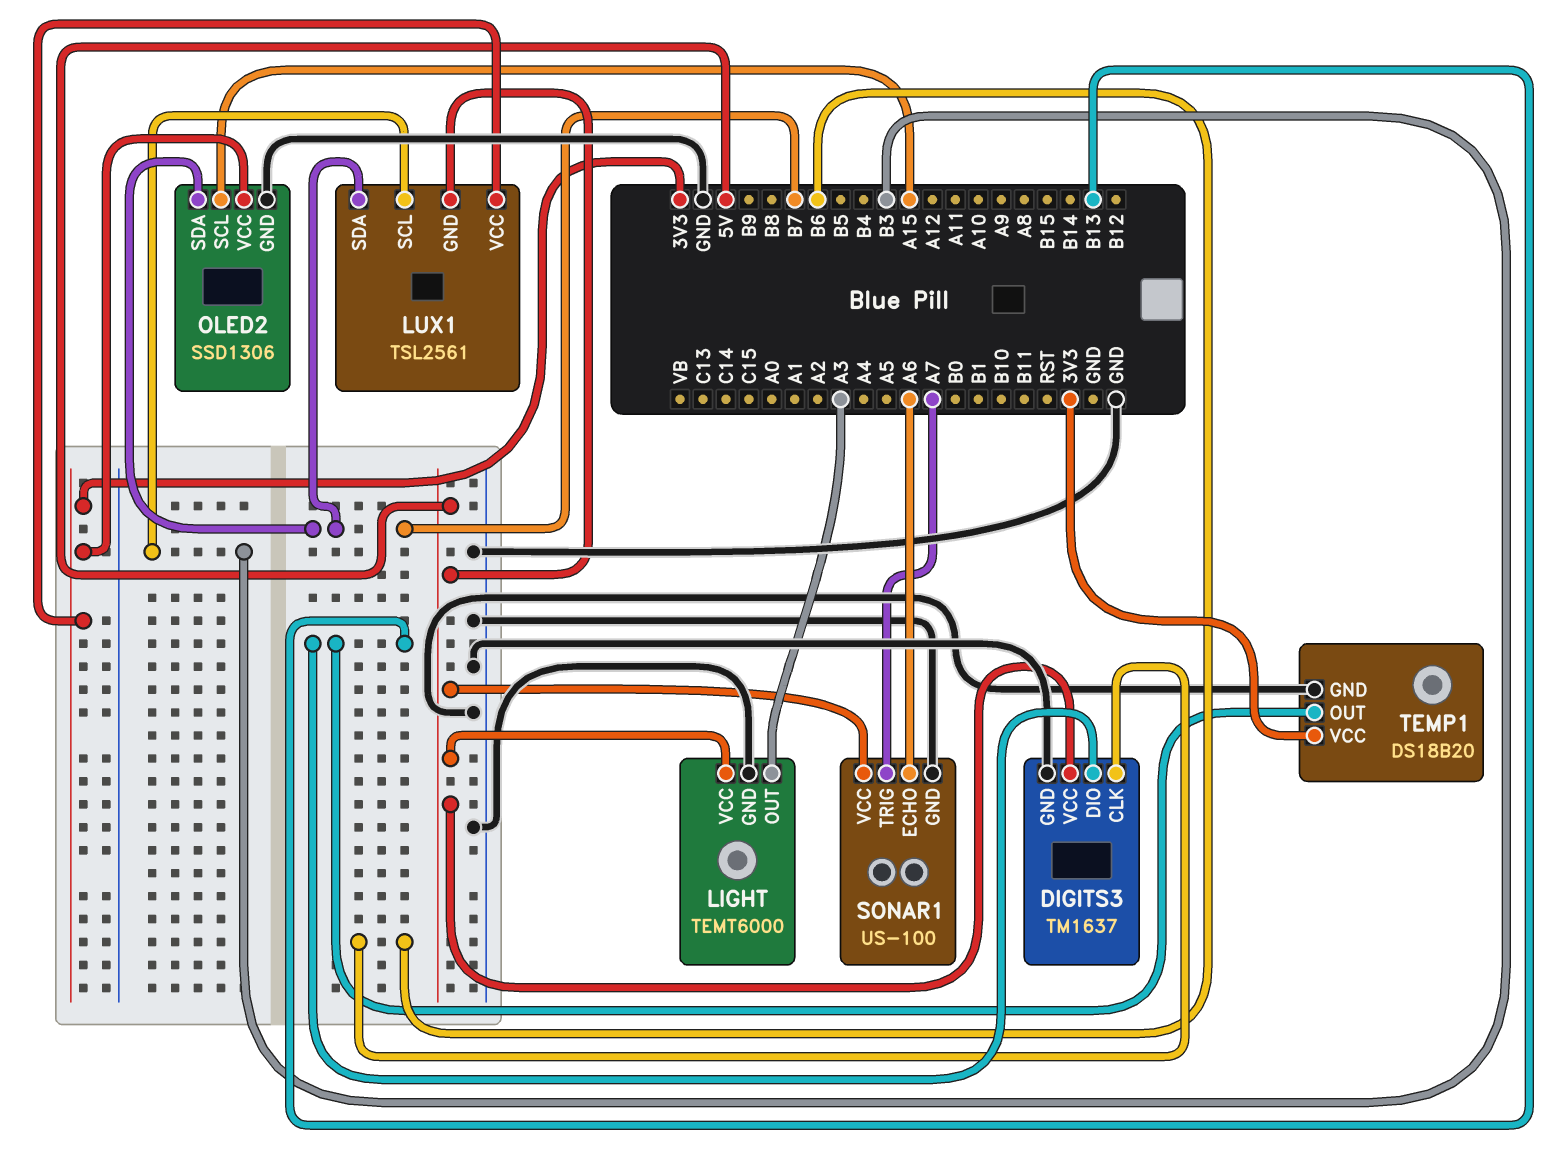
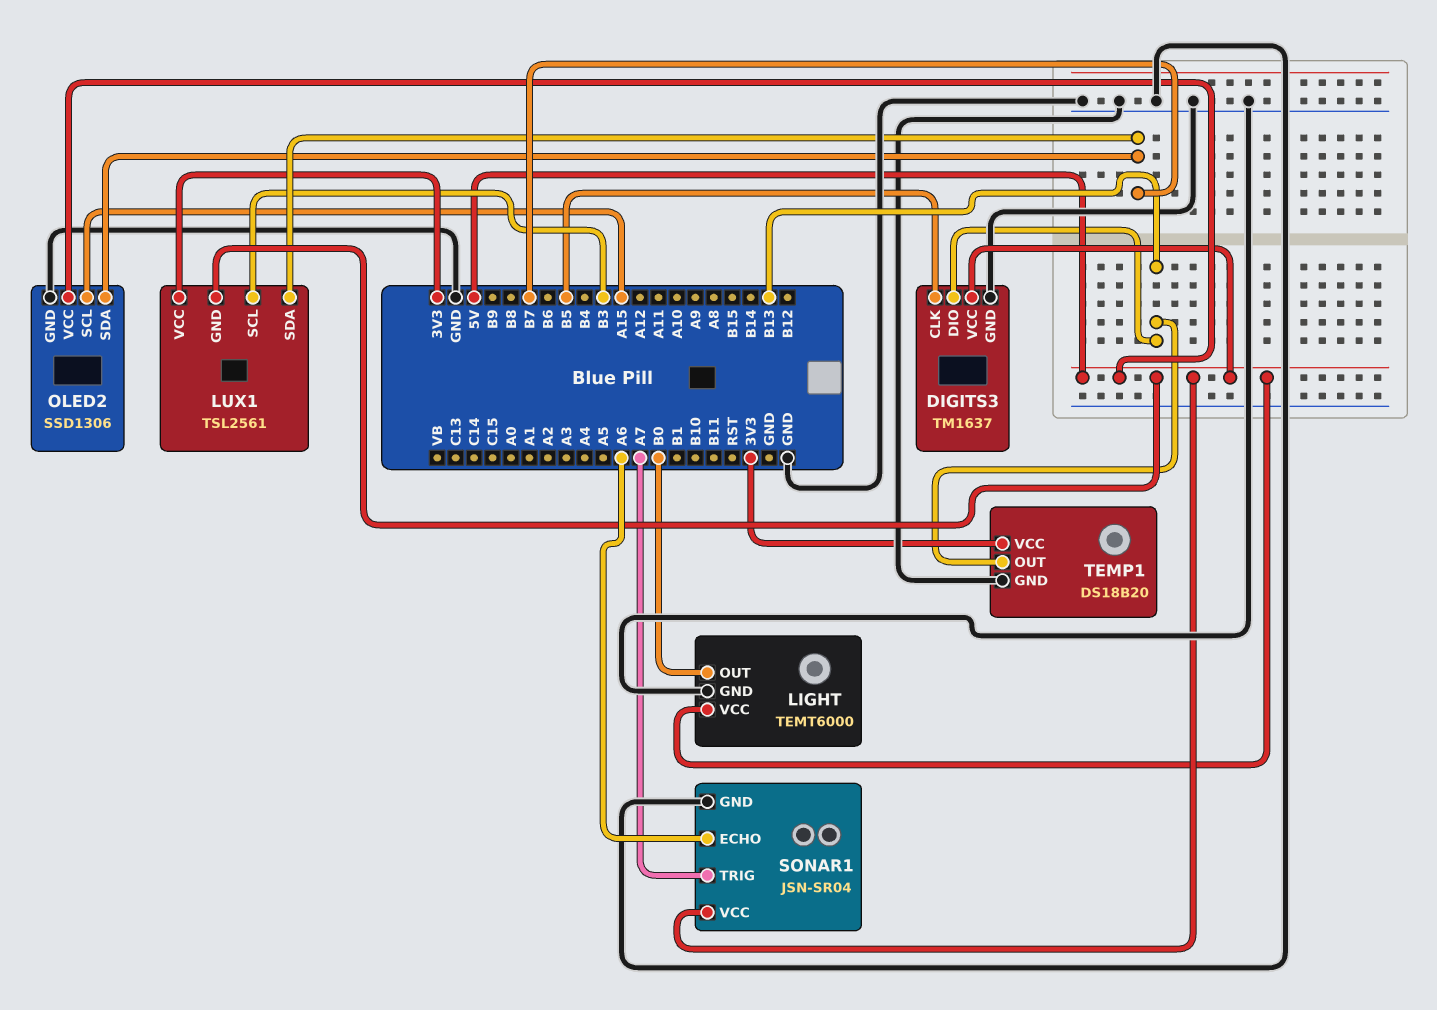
DIGITS3 pin CLK: B6 -> B5
LIGHT pin OUT: A3 -> B0
OLED2 pin VCC: 3V3 -> 5V
SONAR1: US-100 -> JSN-SR04

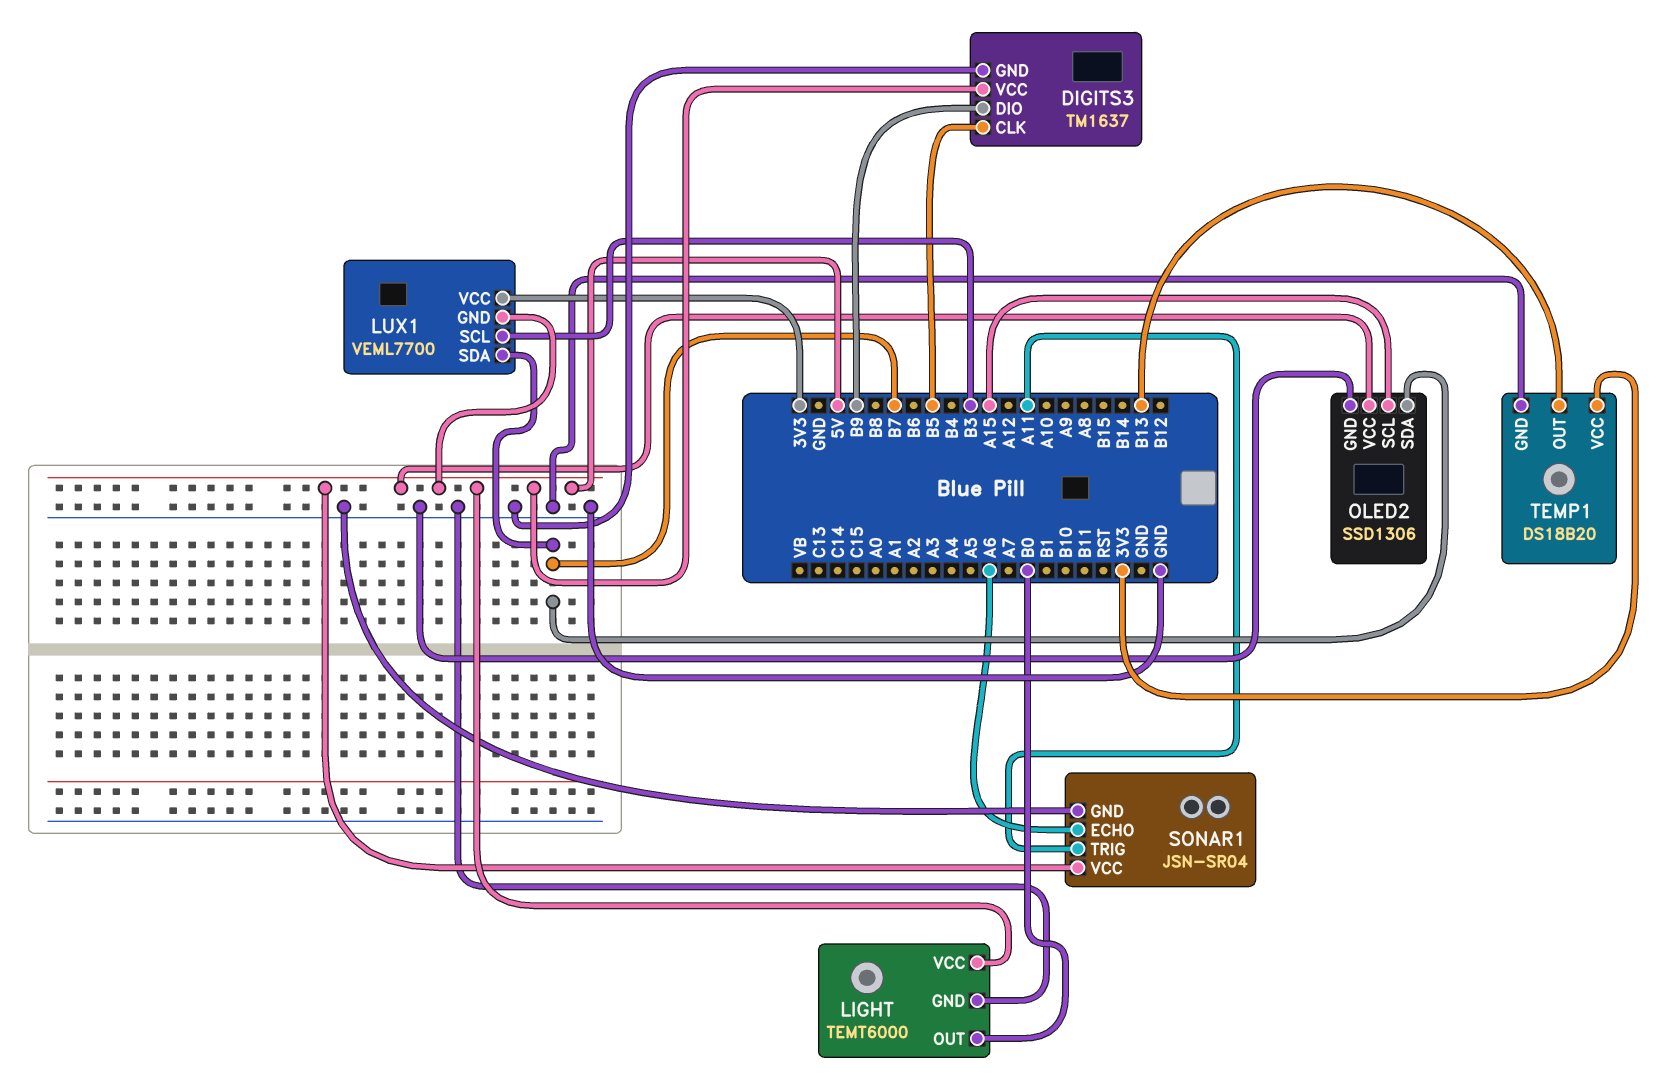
DIGITS3 pin DIO: B13 -> B9
LUX1: TSL2561 -> VEML7700
SONAR1 pin TRIG: A7 -> A11

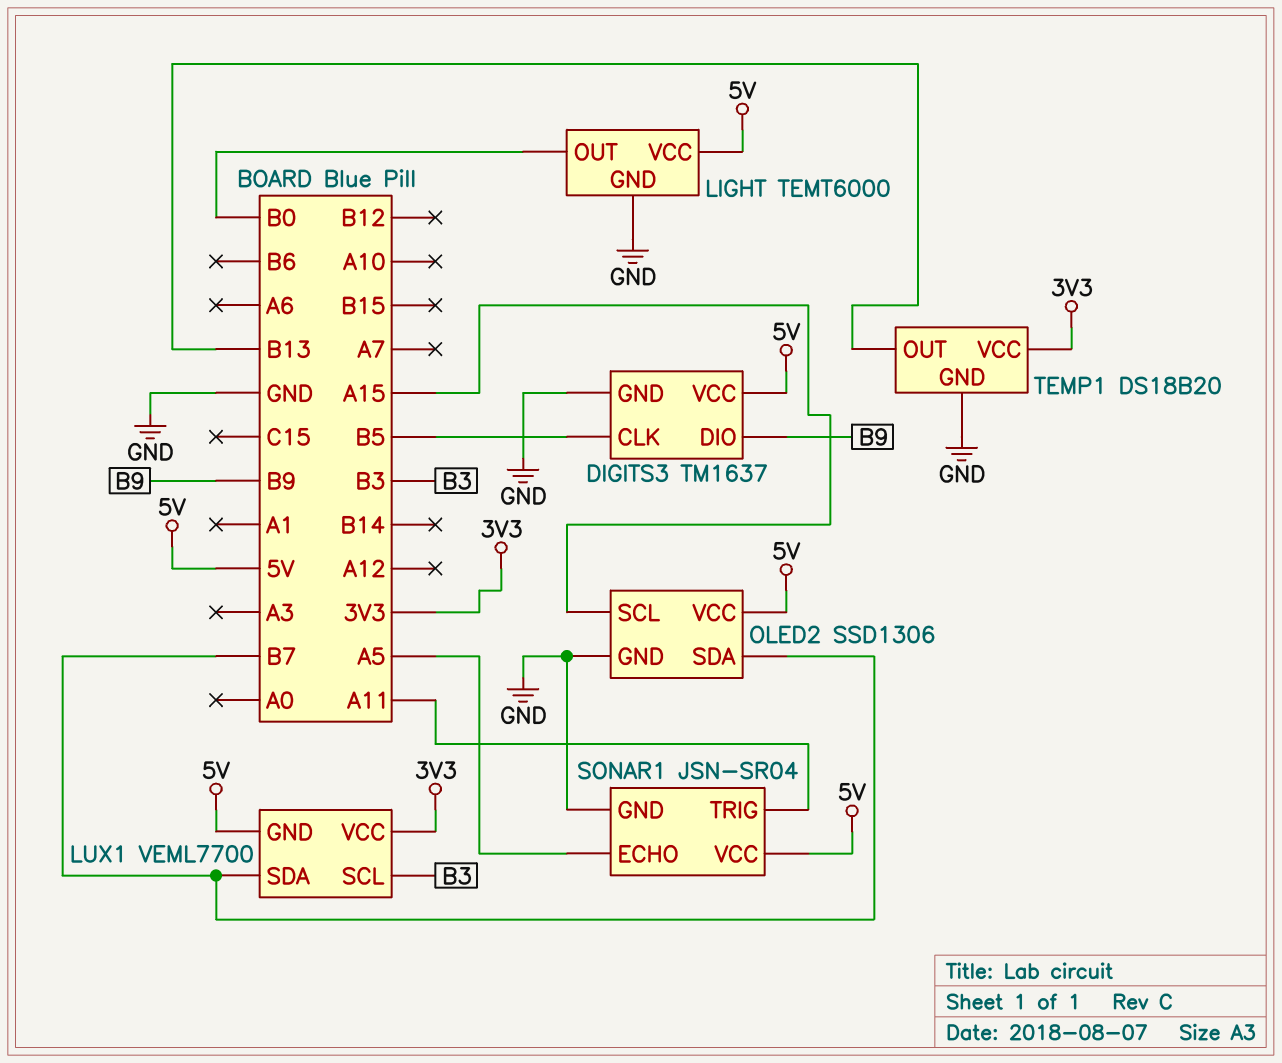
SONAR1 pin ECHO: A6 -> A5

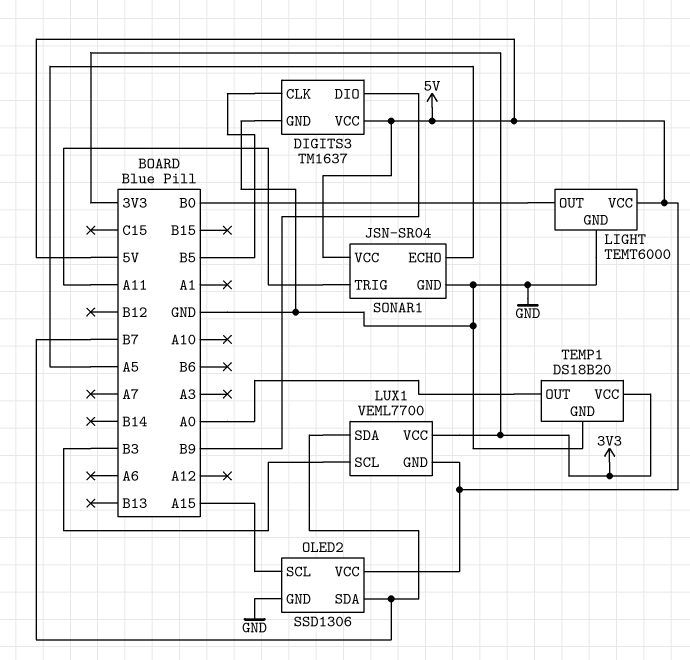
TEMP1 pin OUT: B13 -> A0

